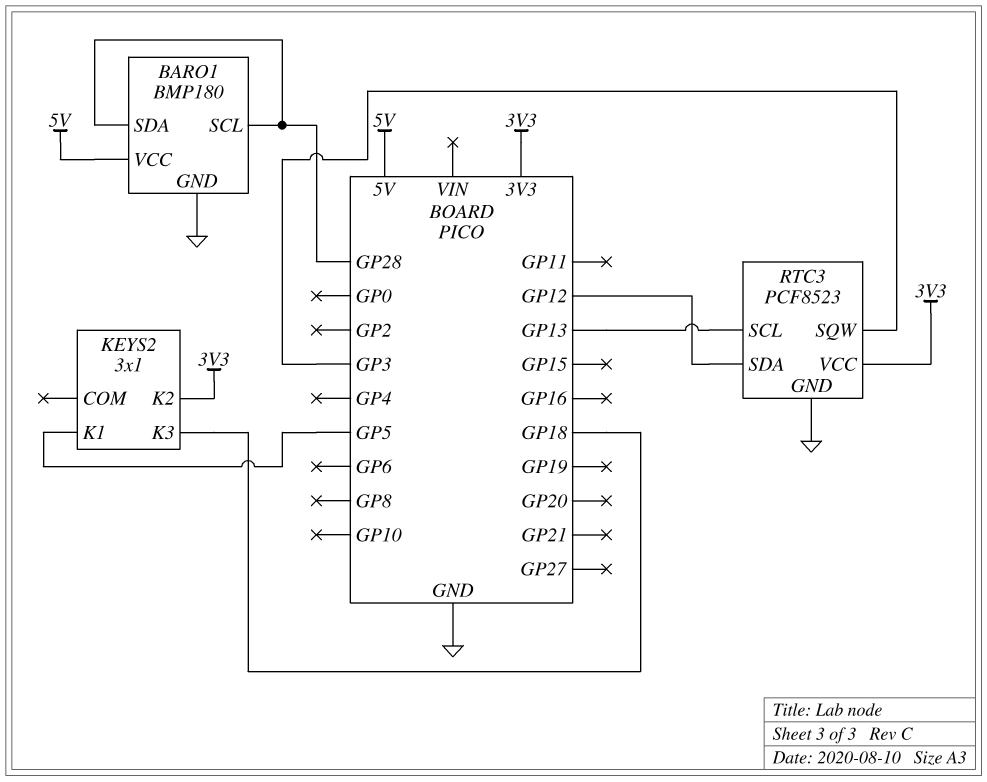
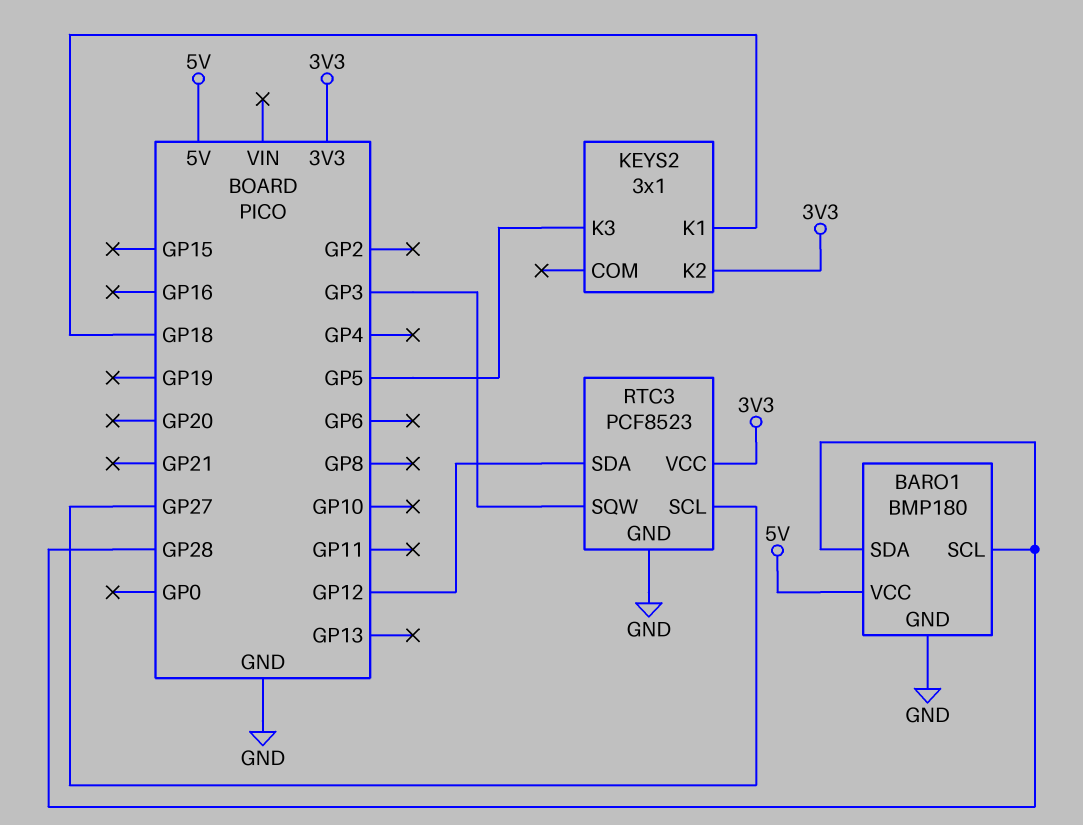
KEYS2 pin K1: GP5 -> GP18
KEYS2 pin K3: GP18 -> GP5
RTC3 pin SCL: GP13 -> GP27

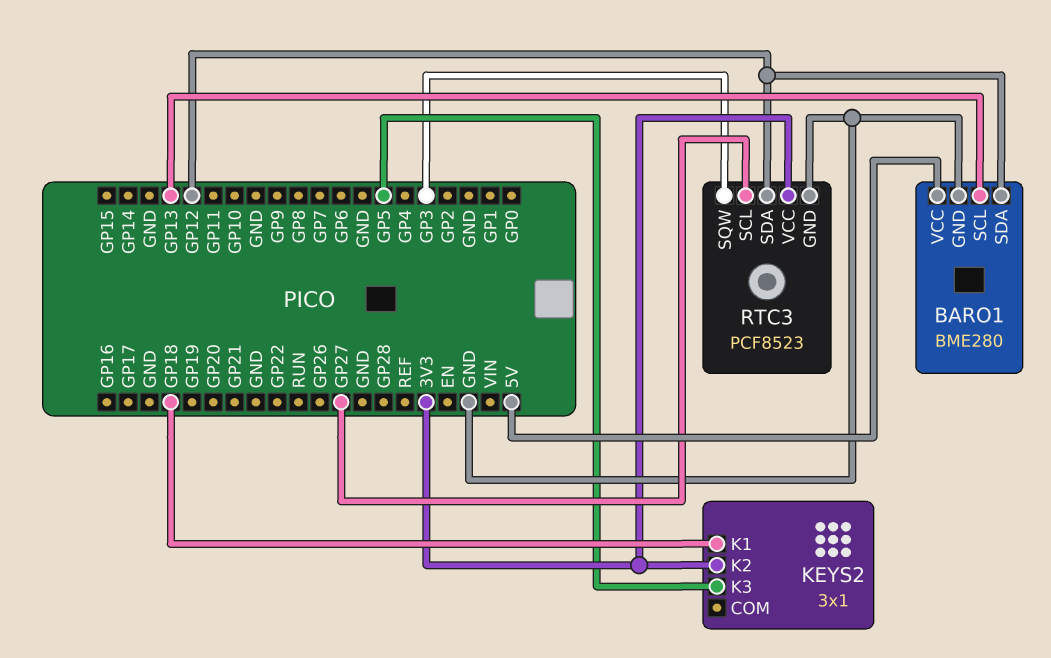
BARO1: BMP180 -> BME280
BARO1 pin SCL: GP28 -> GP13
BARO1 pin SDA: GP28 -> GP12

